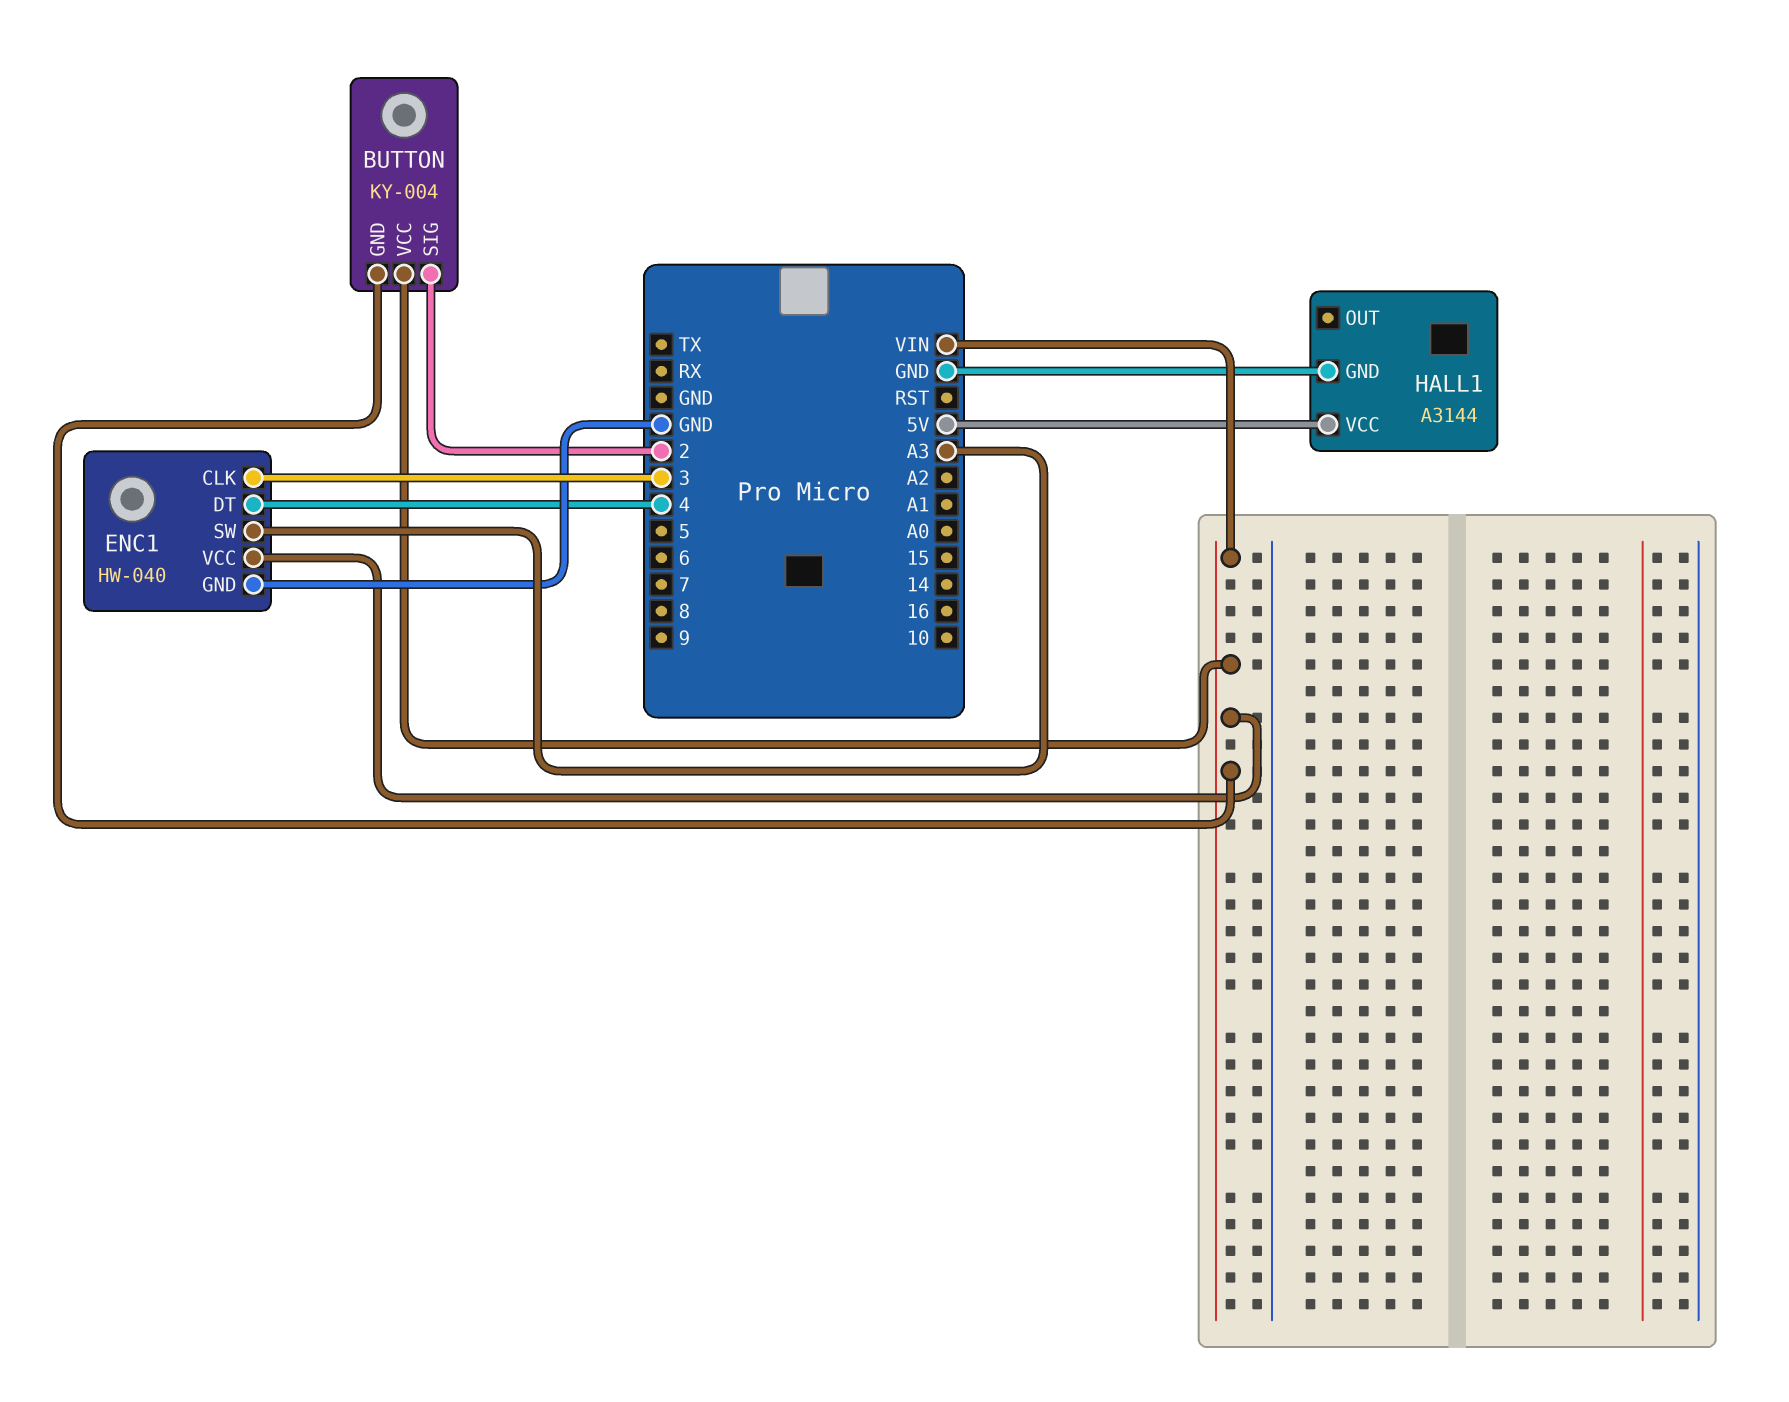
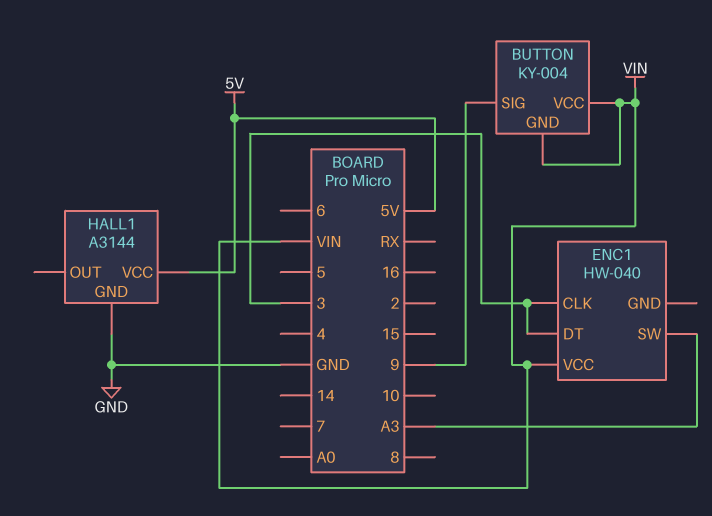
BUTTON pin SIG: 2 -> 9
ENC1 pin DT: 4 -> 3
ENC1 pin GND: GND -> none

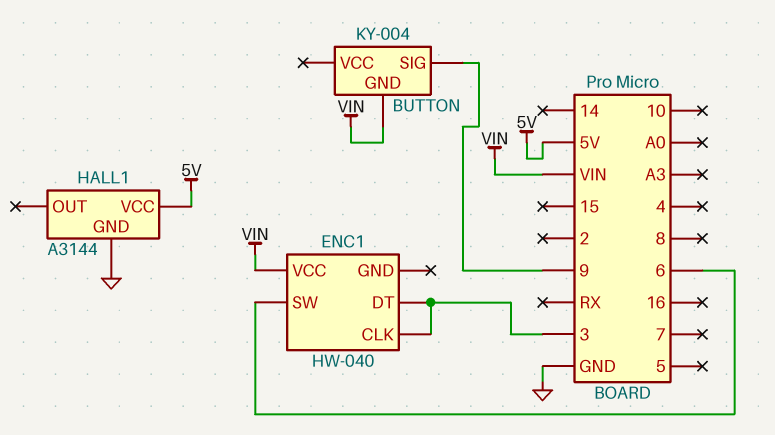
BUTTON pin VCC: VIN -> none
ENC1 pin SW: A3 -> 6

